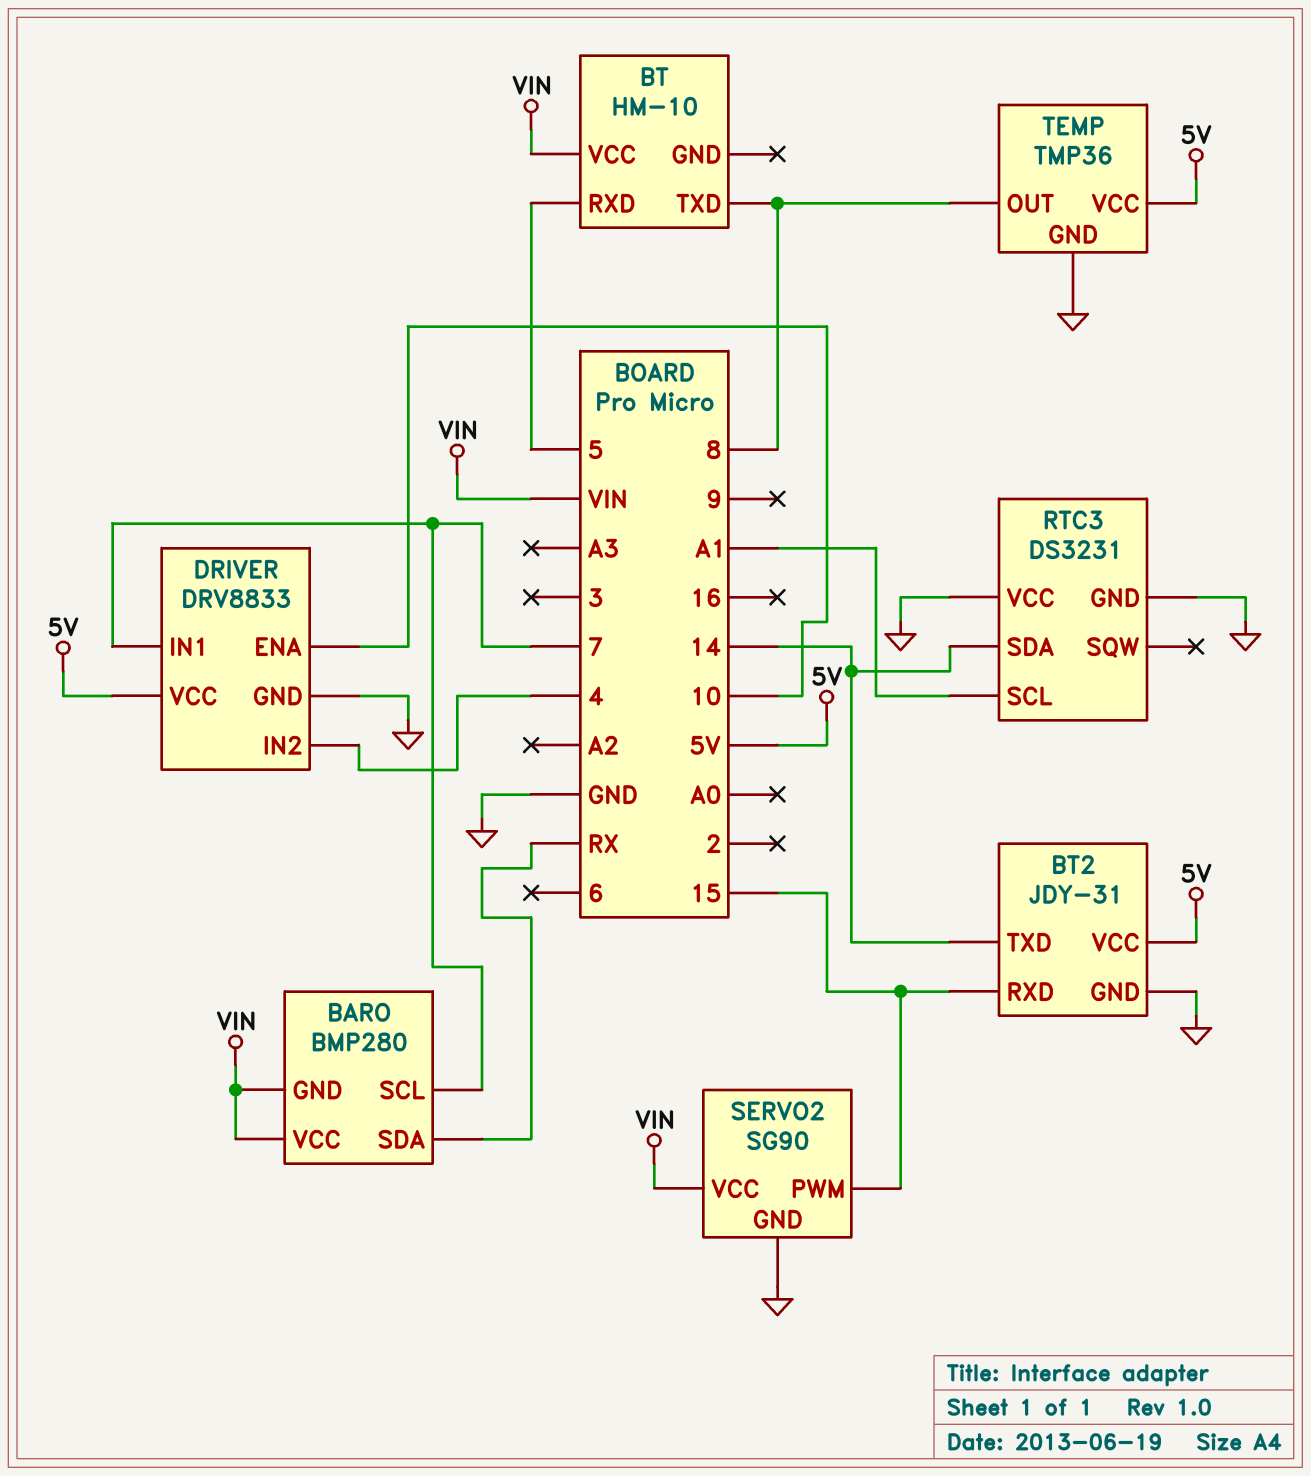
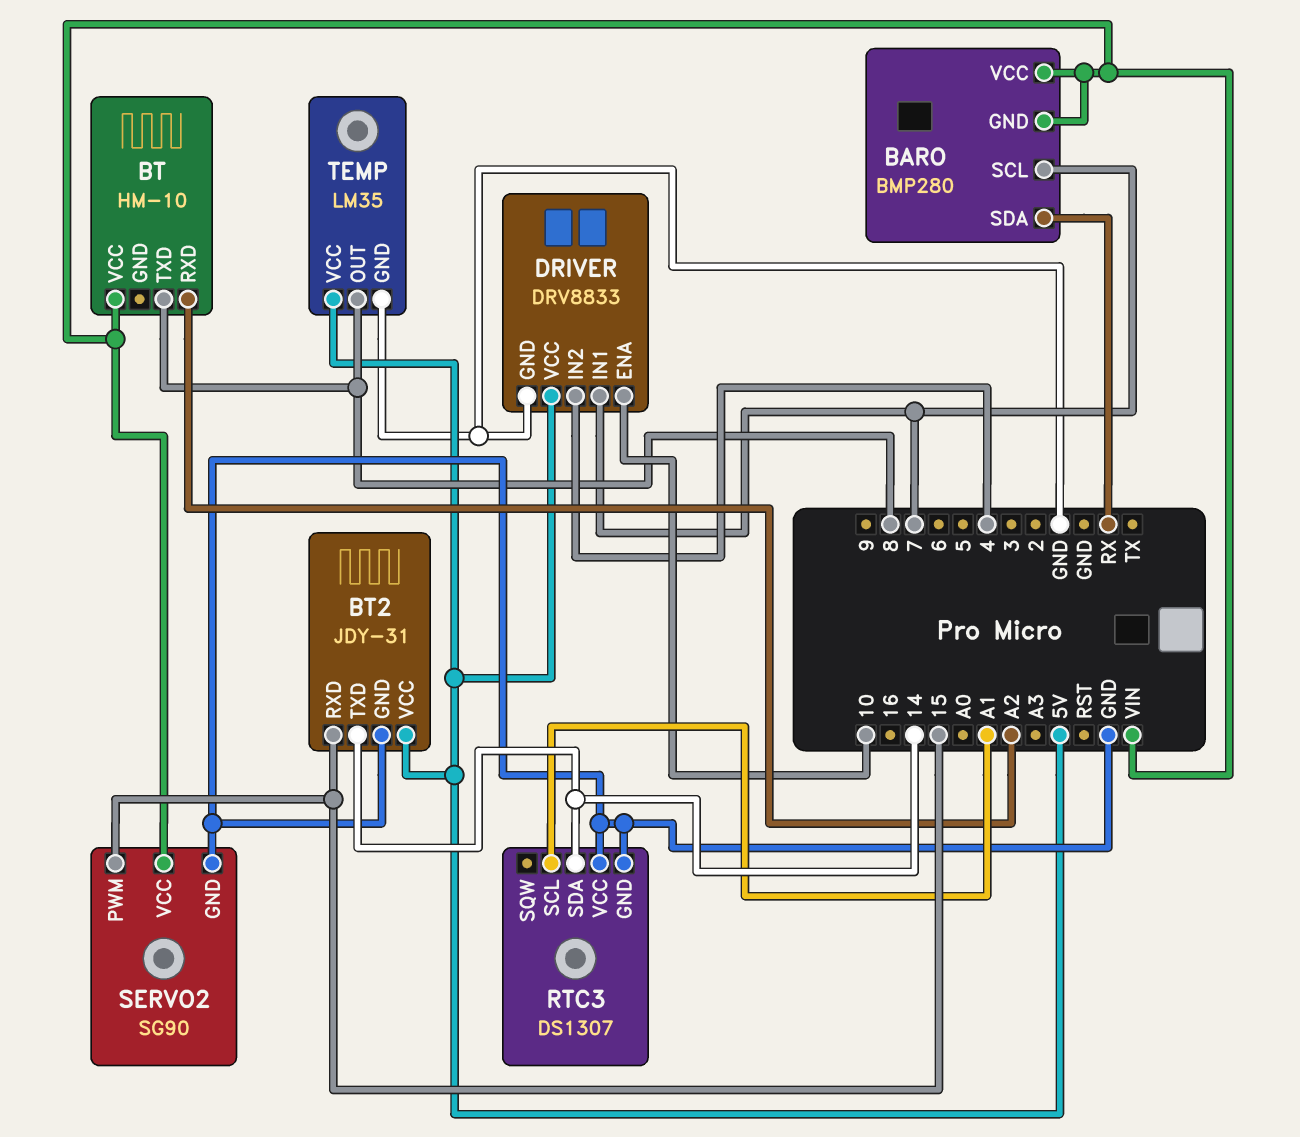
BT pin RXD: 5 -> A2
RTC3: DS3231 -> DS1307
TEMP: TMP36 -> LM35

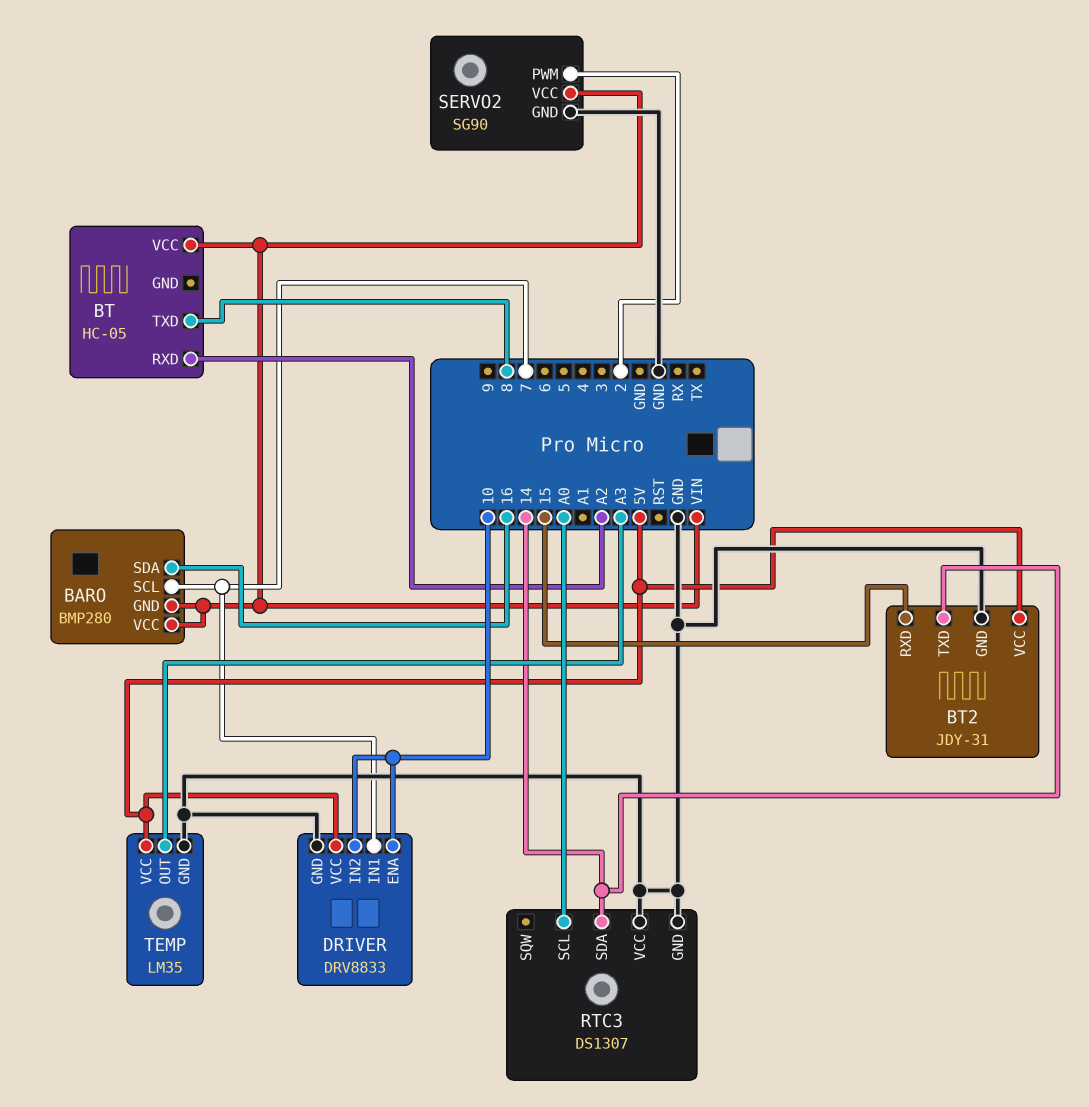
BARO pin SDA: RX -> 16
BT: HM-10 -> HC-05
DRIVER pin IN2: 4 -> 10
RTC3 pin SCL: A1 -> A0
SERVO2 pin PWM: 15 -> 2
TEMP pin OUT: 8 -> A3

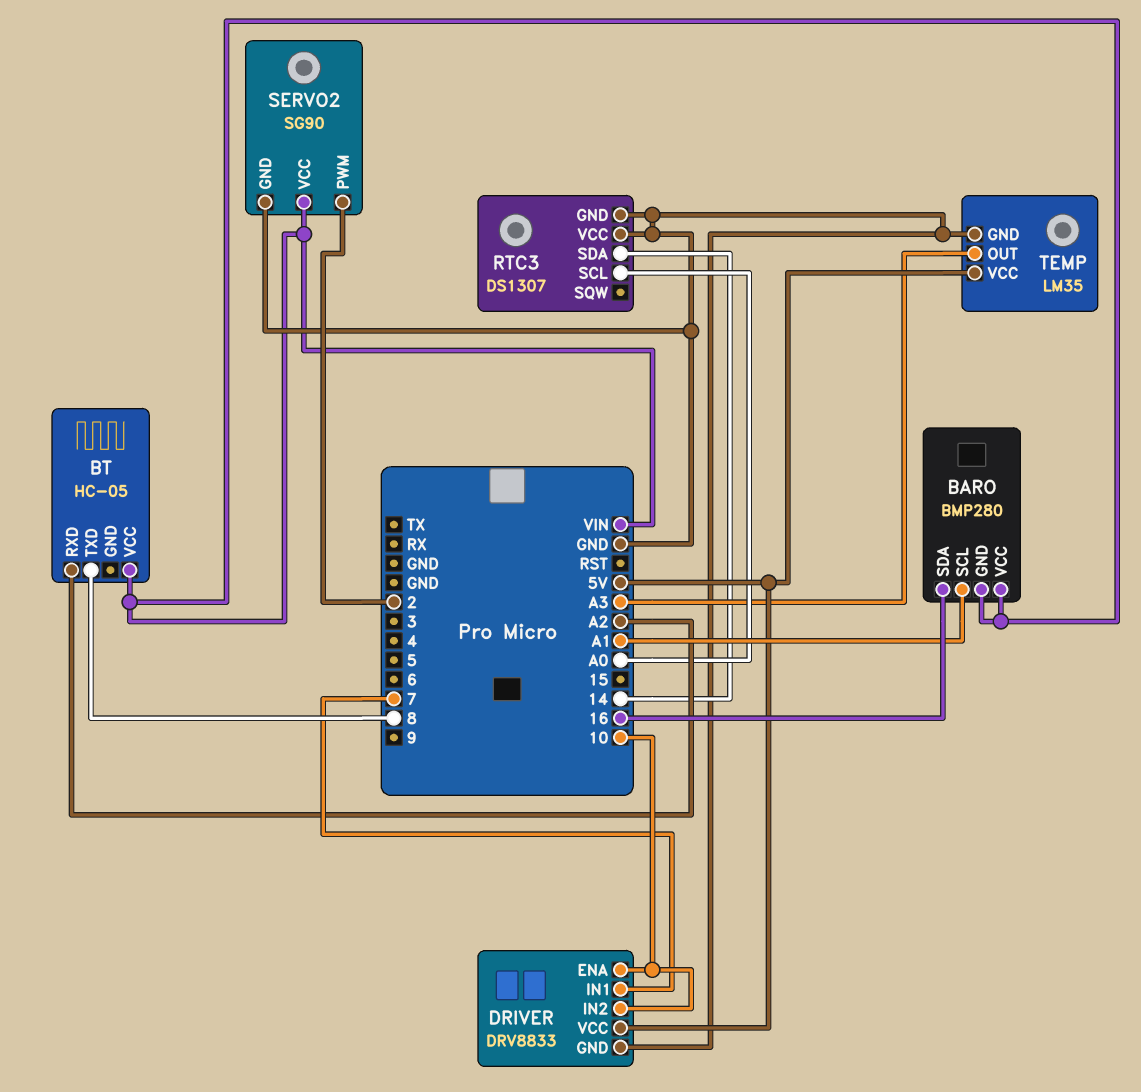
BARO pin SCL: 7 -> A1
BT2: JDY-31 -> none
BT2 pin GND: GND -> none
BT2 pin RXD: 15 -> none
BT2 pin TXD: 14 -> none
BT2 pin VCC: 5V -> none

